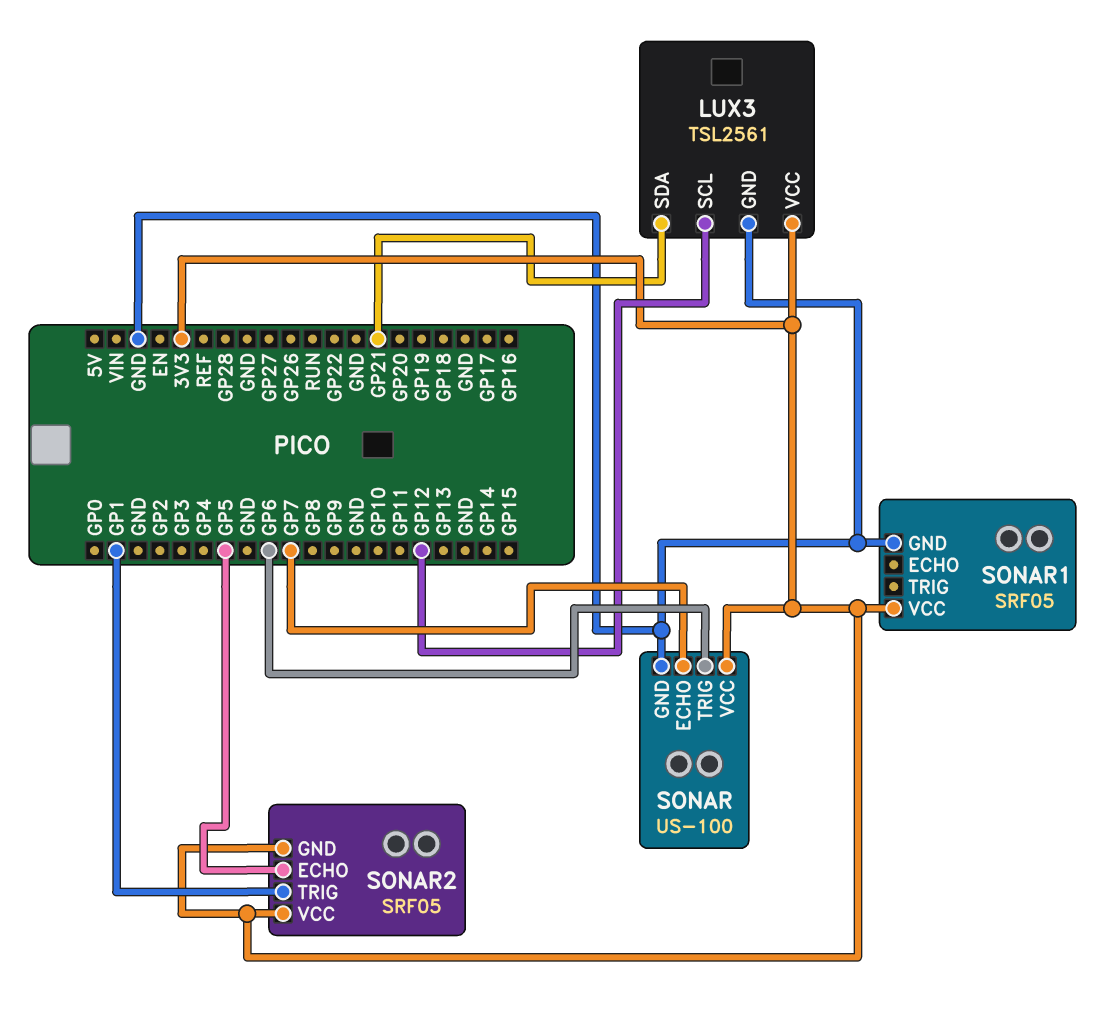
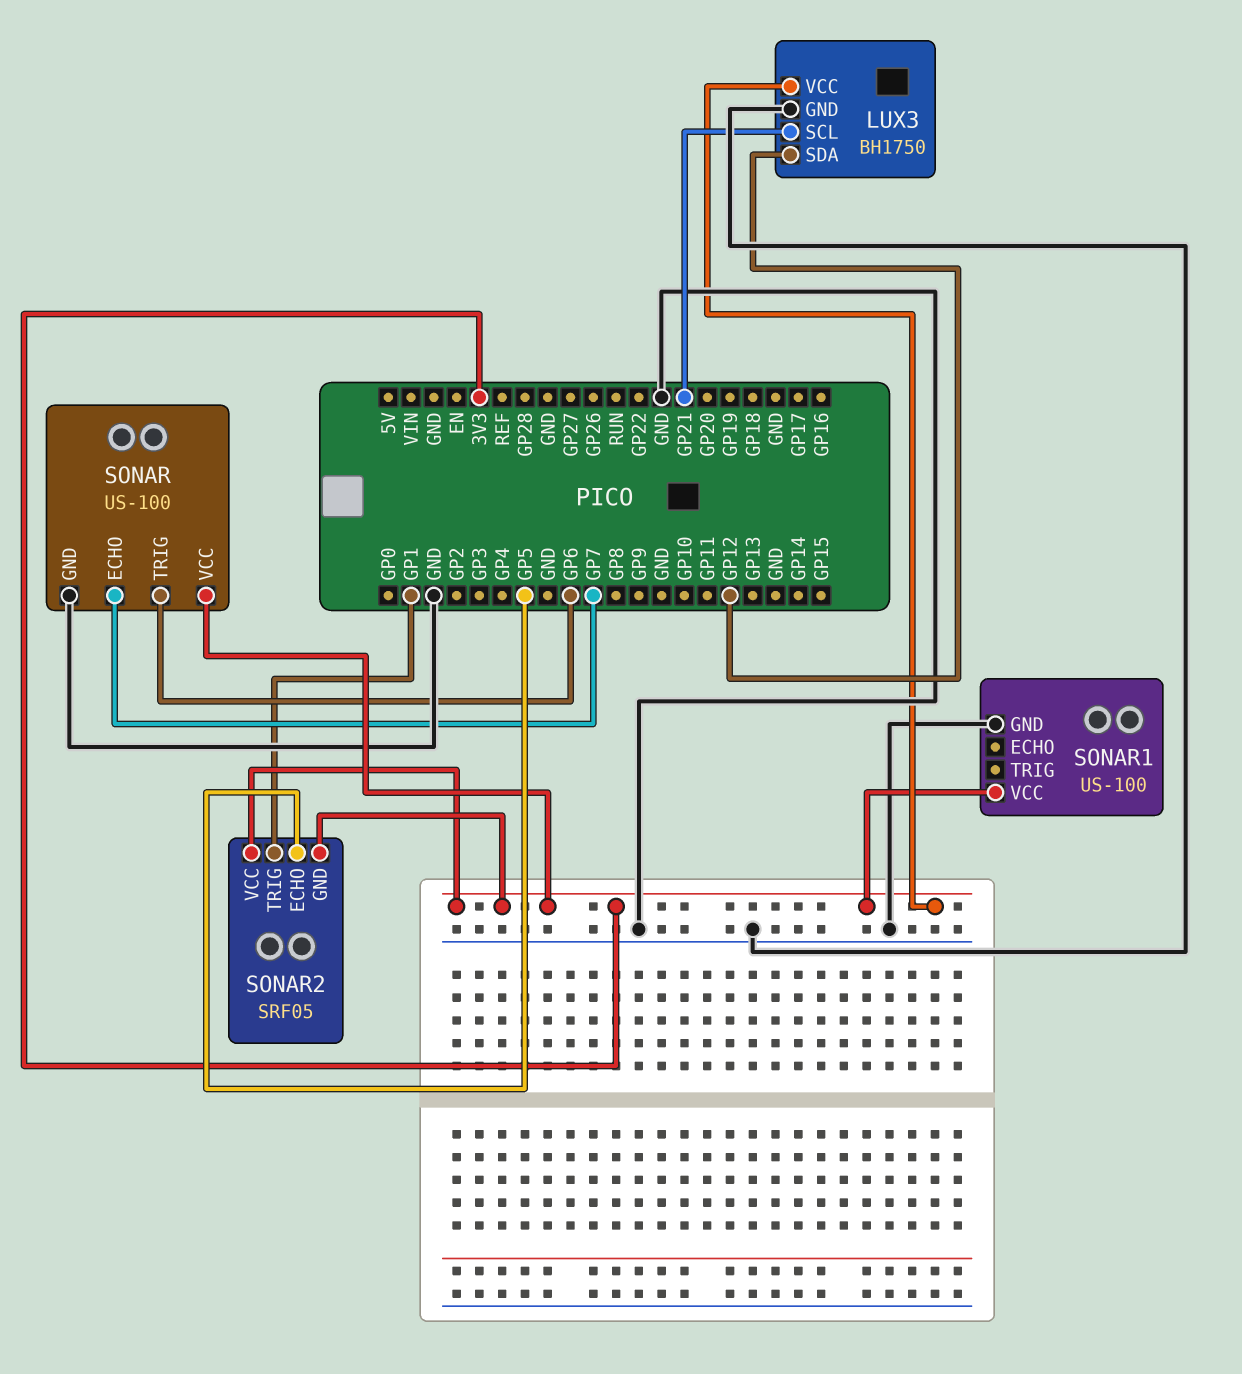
LUX3: TSL2561 -> BH1750
LUX3 pin SCL: GP12 -> GP21
LUX3 pin SDA: GP21 -> GP12
SONAR1: SRF05 -> US-100

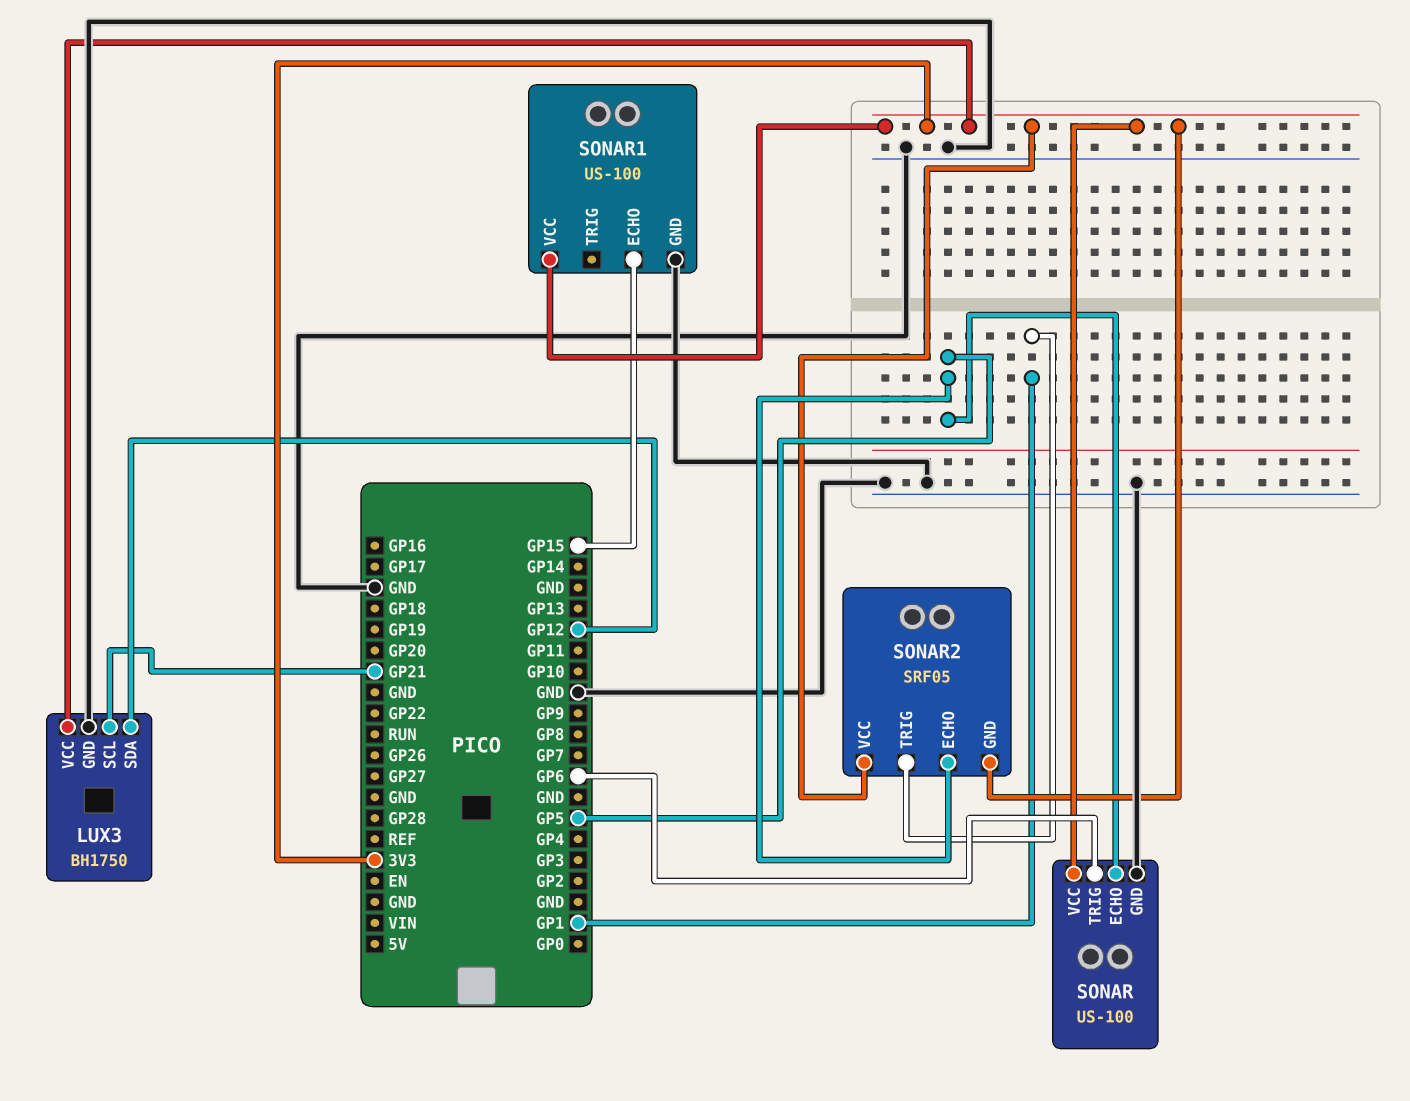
SONAR pin ECHO: GP7 -> GP5
SONAR1 pin ECHO: none -> GP15

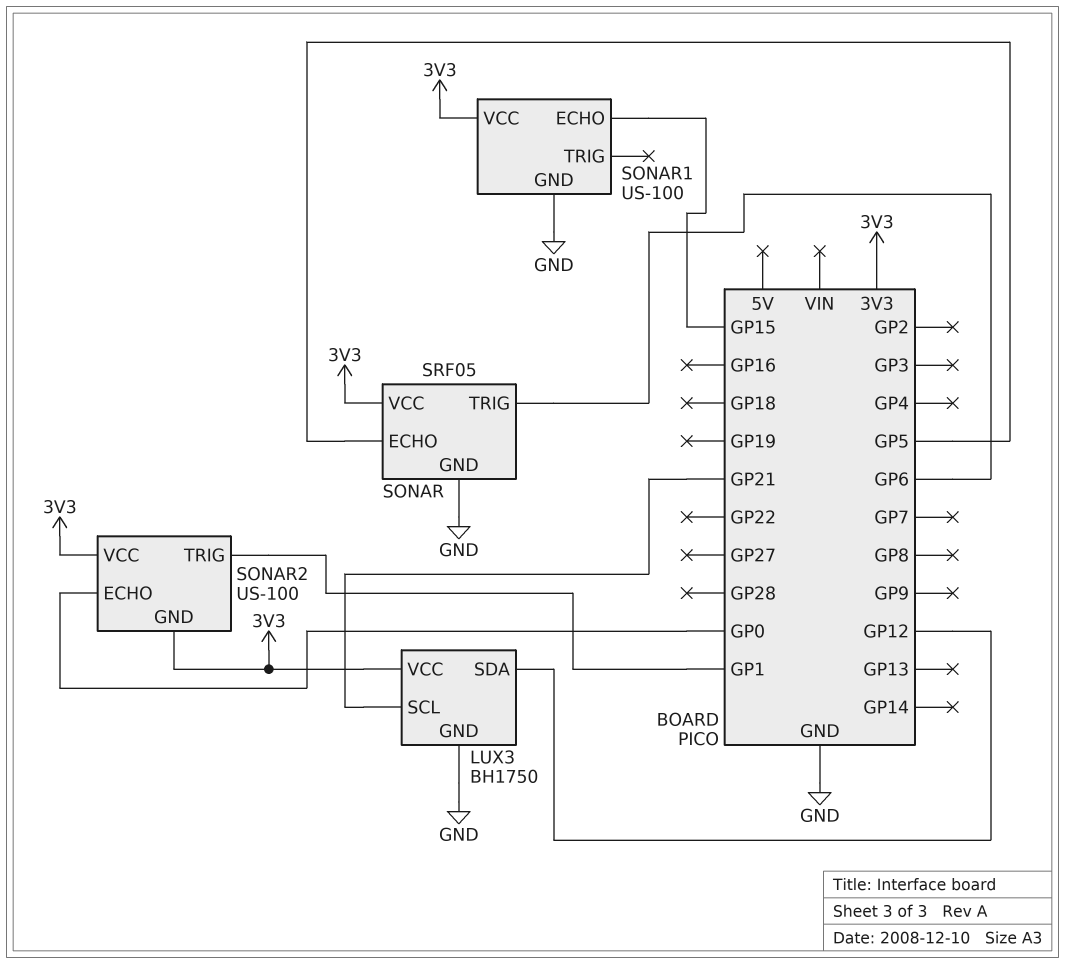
SONAR: US-100 -> SRF05
SONAR2: SRF05 -> US-100
SONAR2 pin ECHO: GP5 -> GP0

